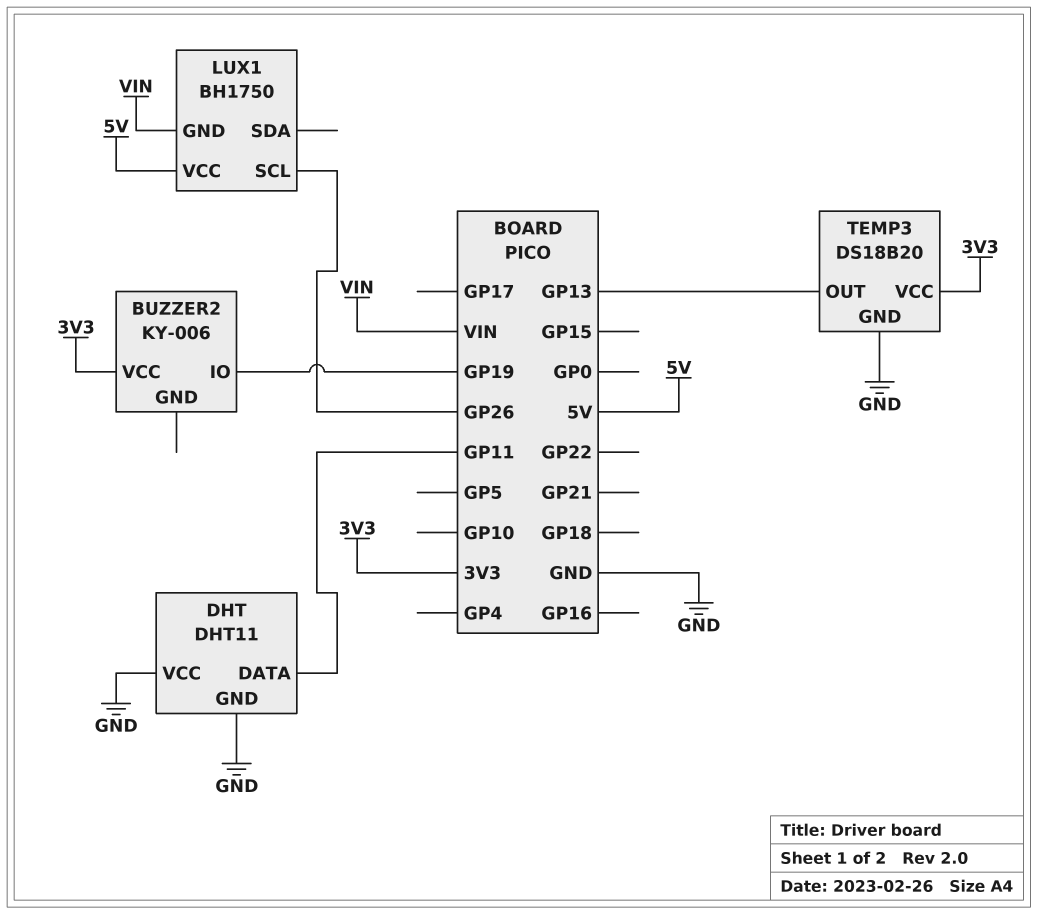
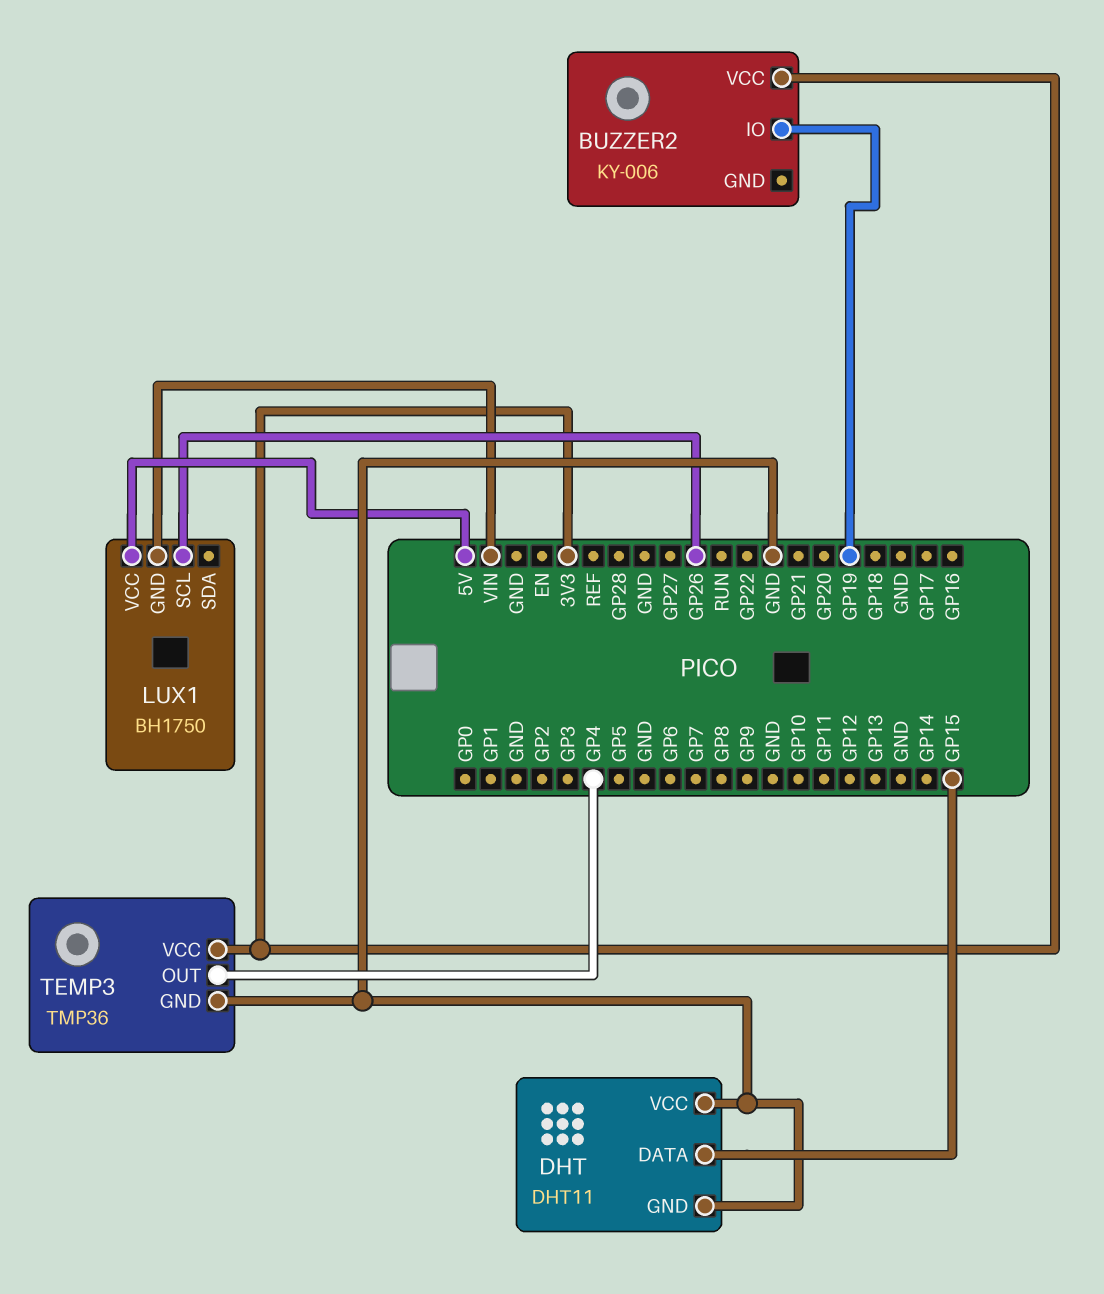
DHT pin DATA: GP11 -> GP15
TEMP3: DS18B20 -> TMP36
TEMP3 pin OUT: GP13 -> GP4

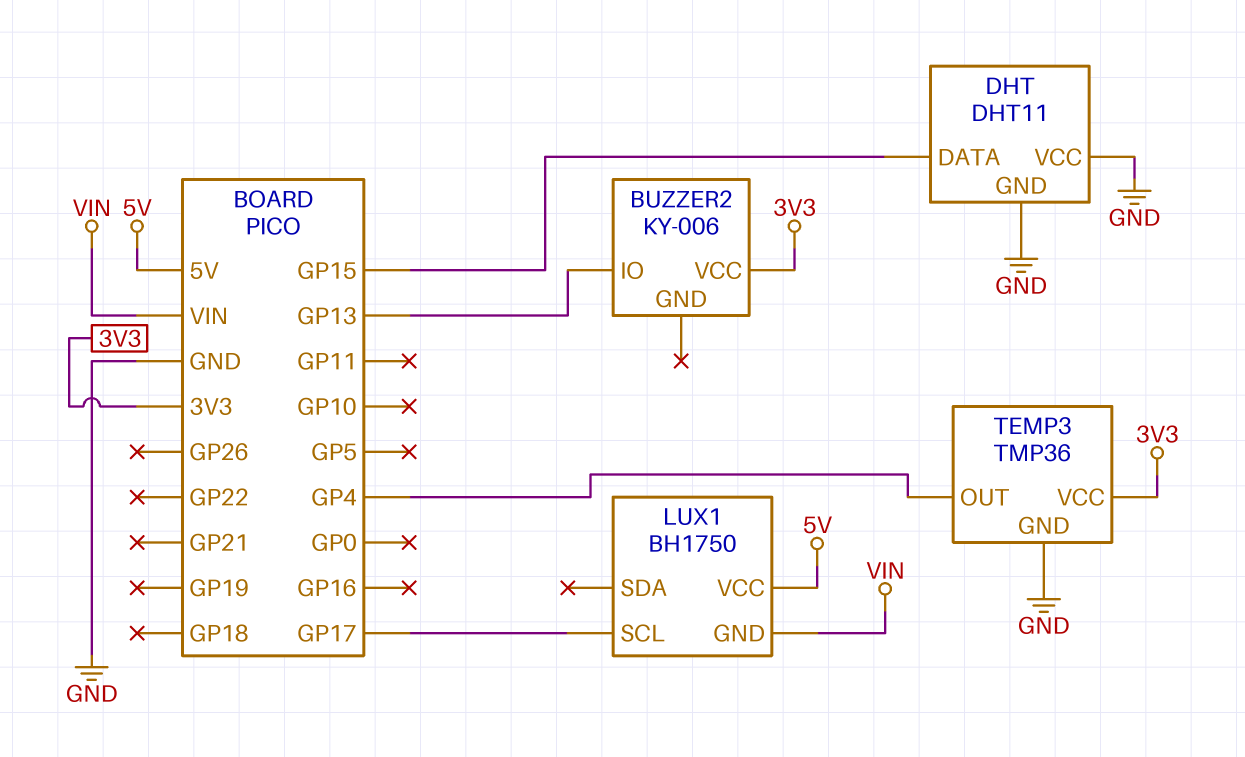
BUZZER2 pin IO: GP19 -> GP13
LUX1 pin SCL: GP26 -> GP17

